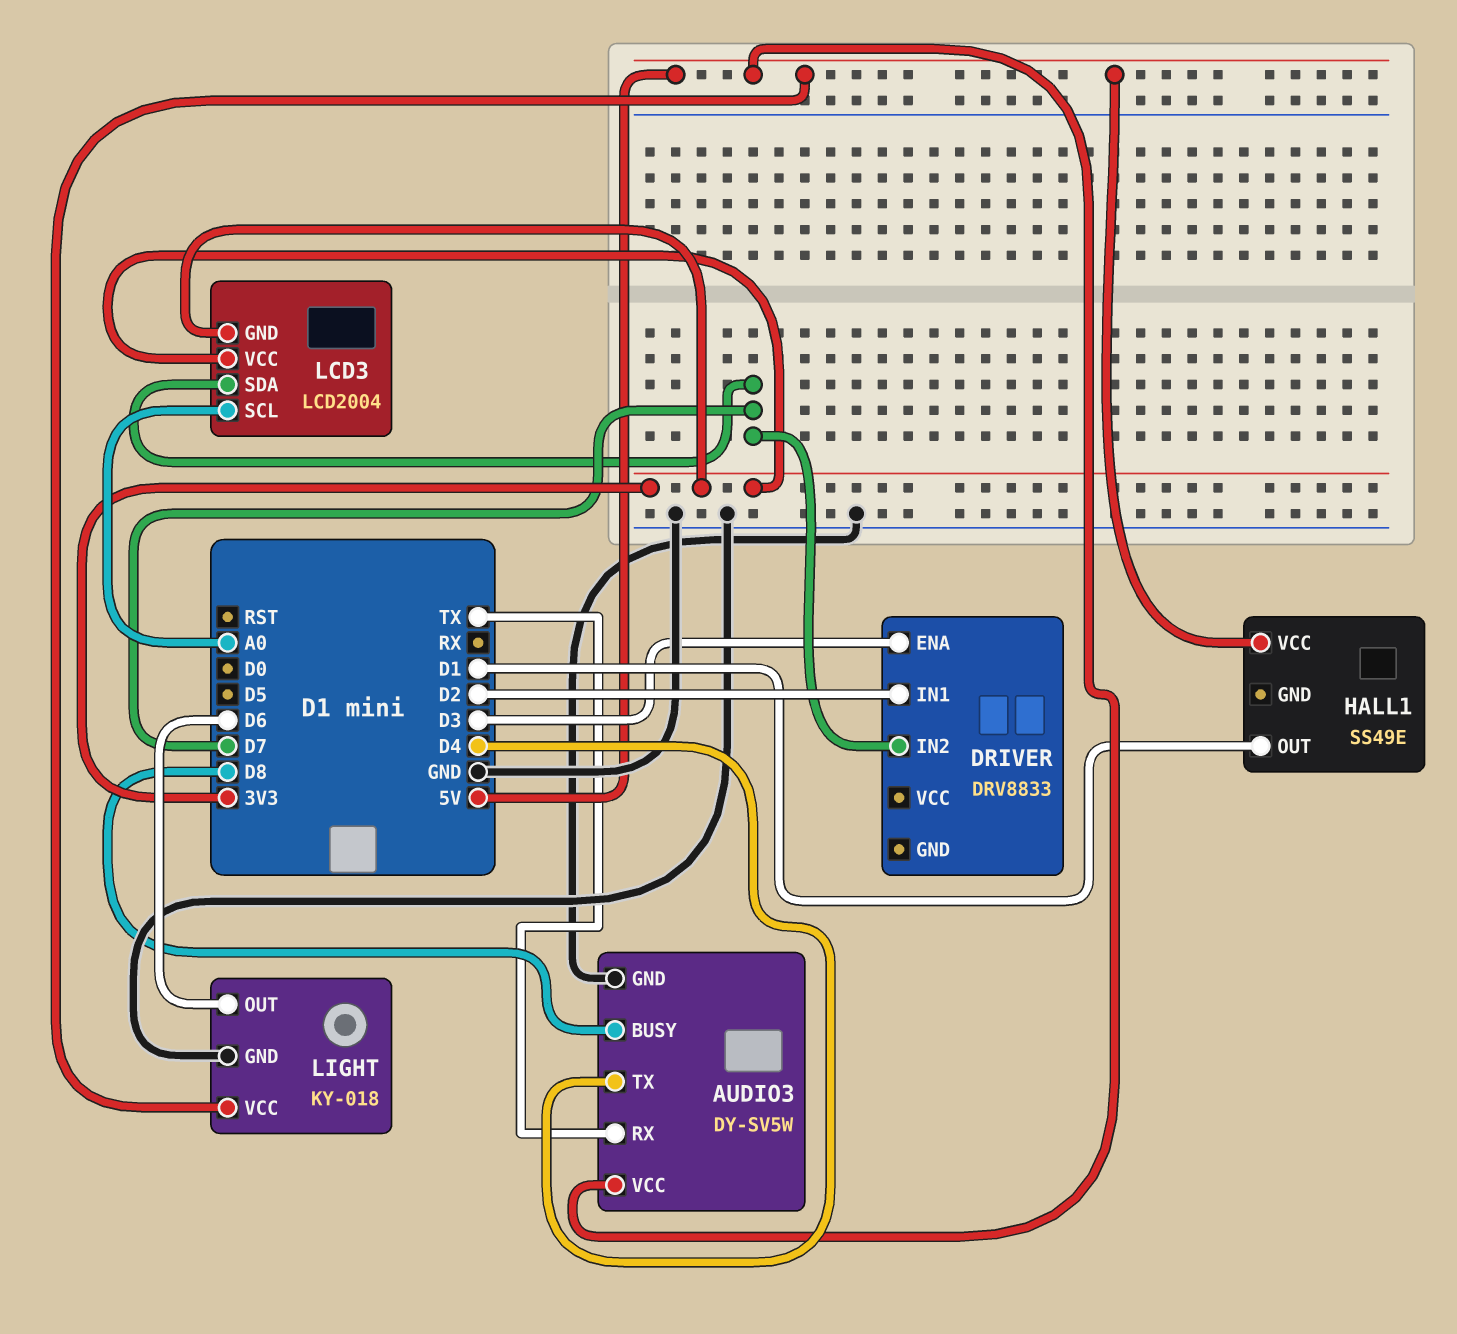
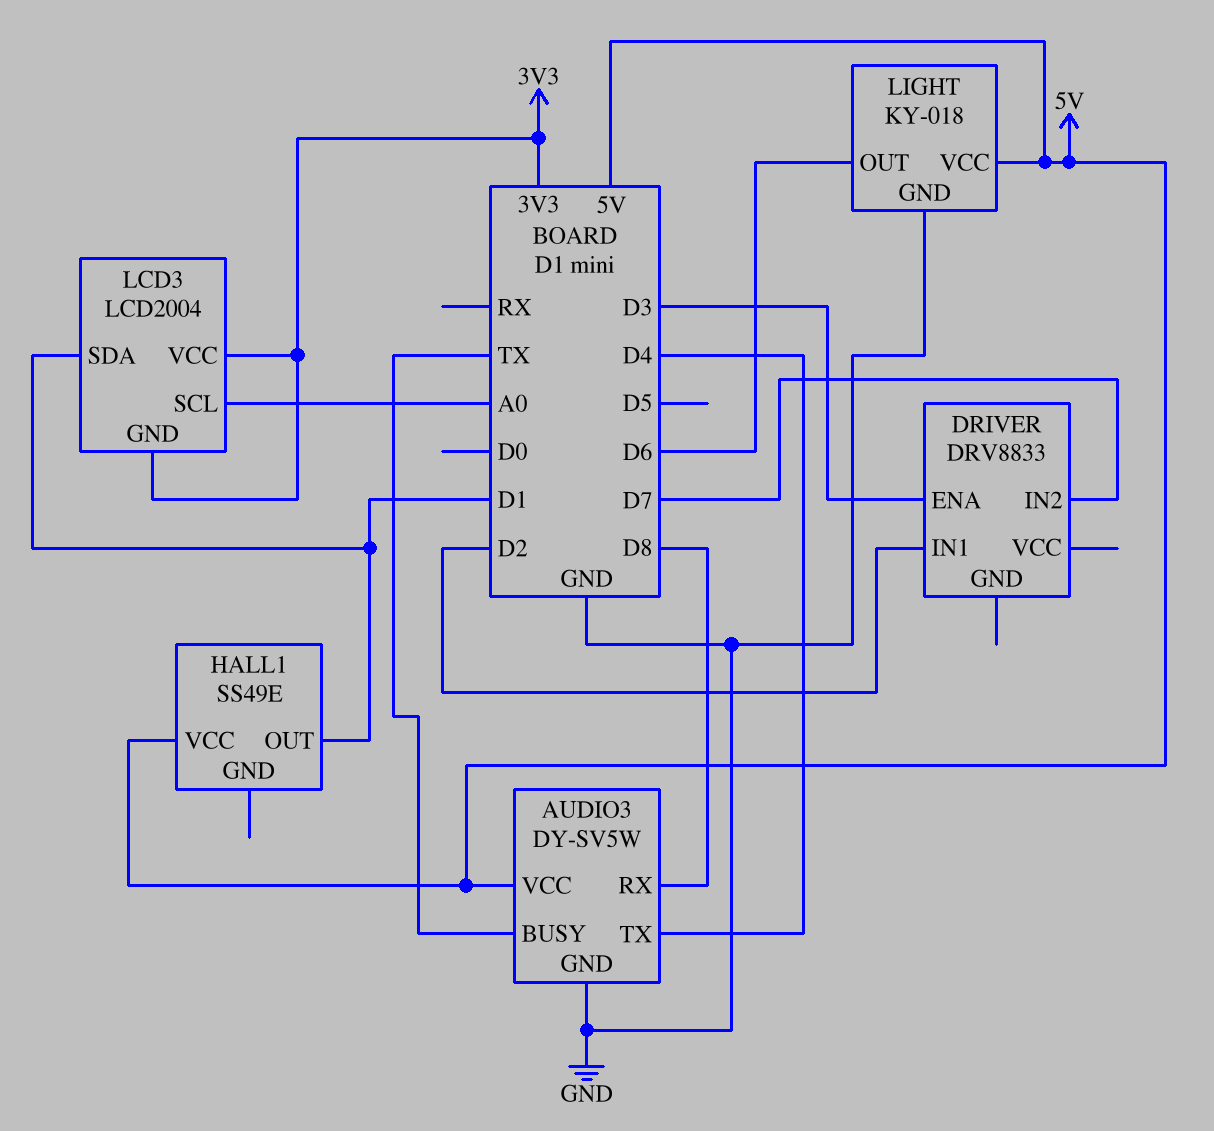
AUDIO3 pin BUSY: D8 -> TX
AUDIO3 pin RX: TX -> D8
LCD3 pin SDA: D7 -> D1

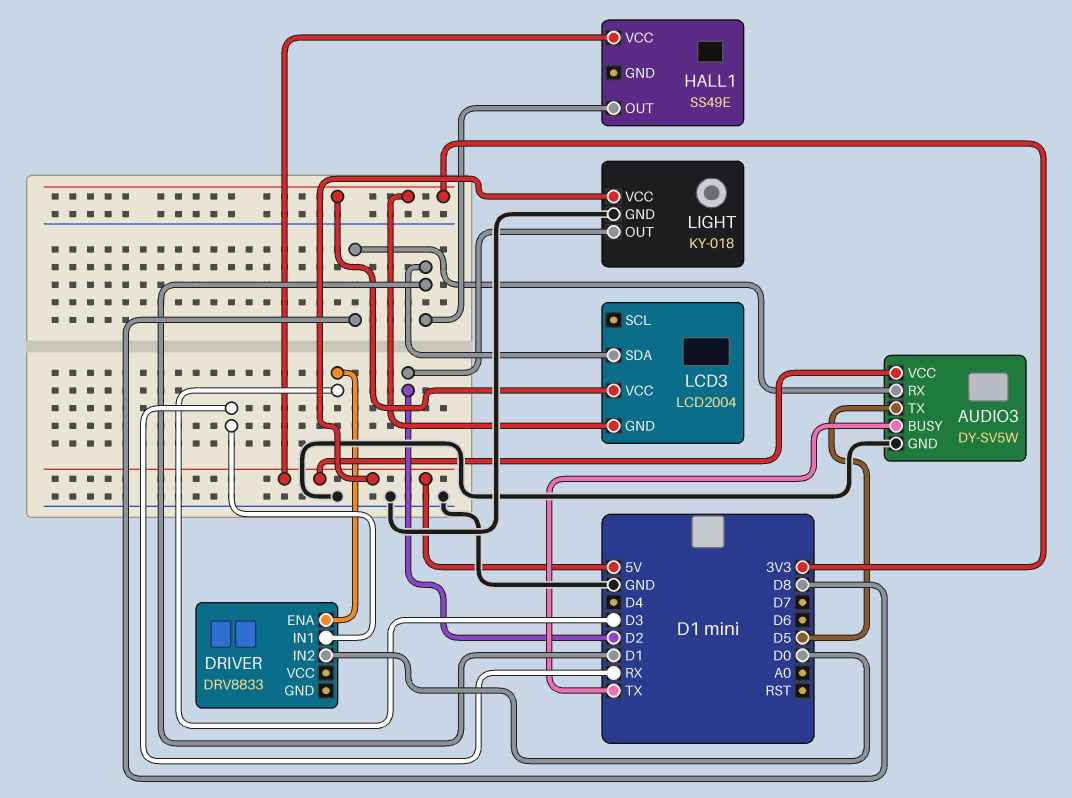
AUDIO3 pin TX: D4 -> D5
DRIVER pin IN1: D2 -> RX
DRIVER pin IN2: D7 -> D0
LCD3 pin SCL: A0 -> none
LIGHT pin OUT: D6 -> D2

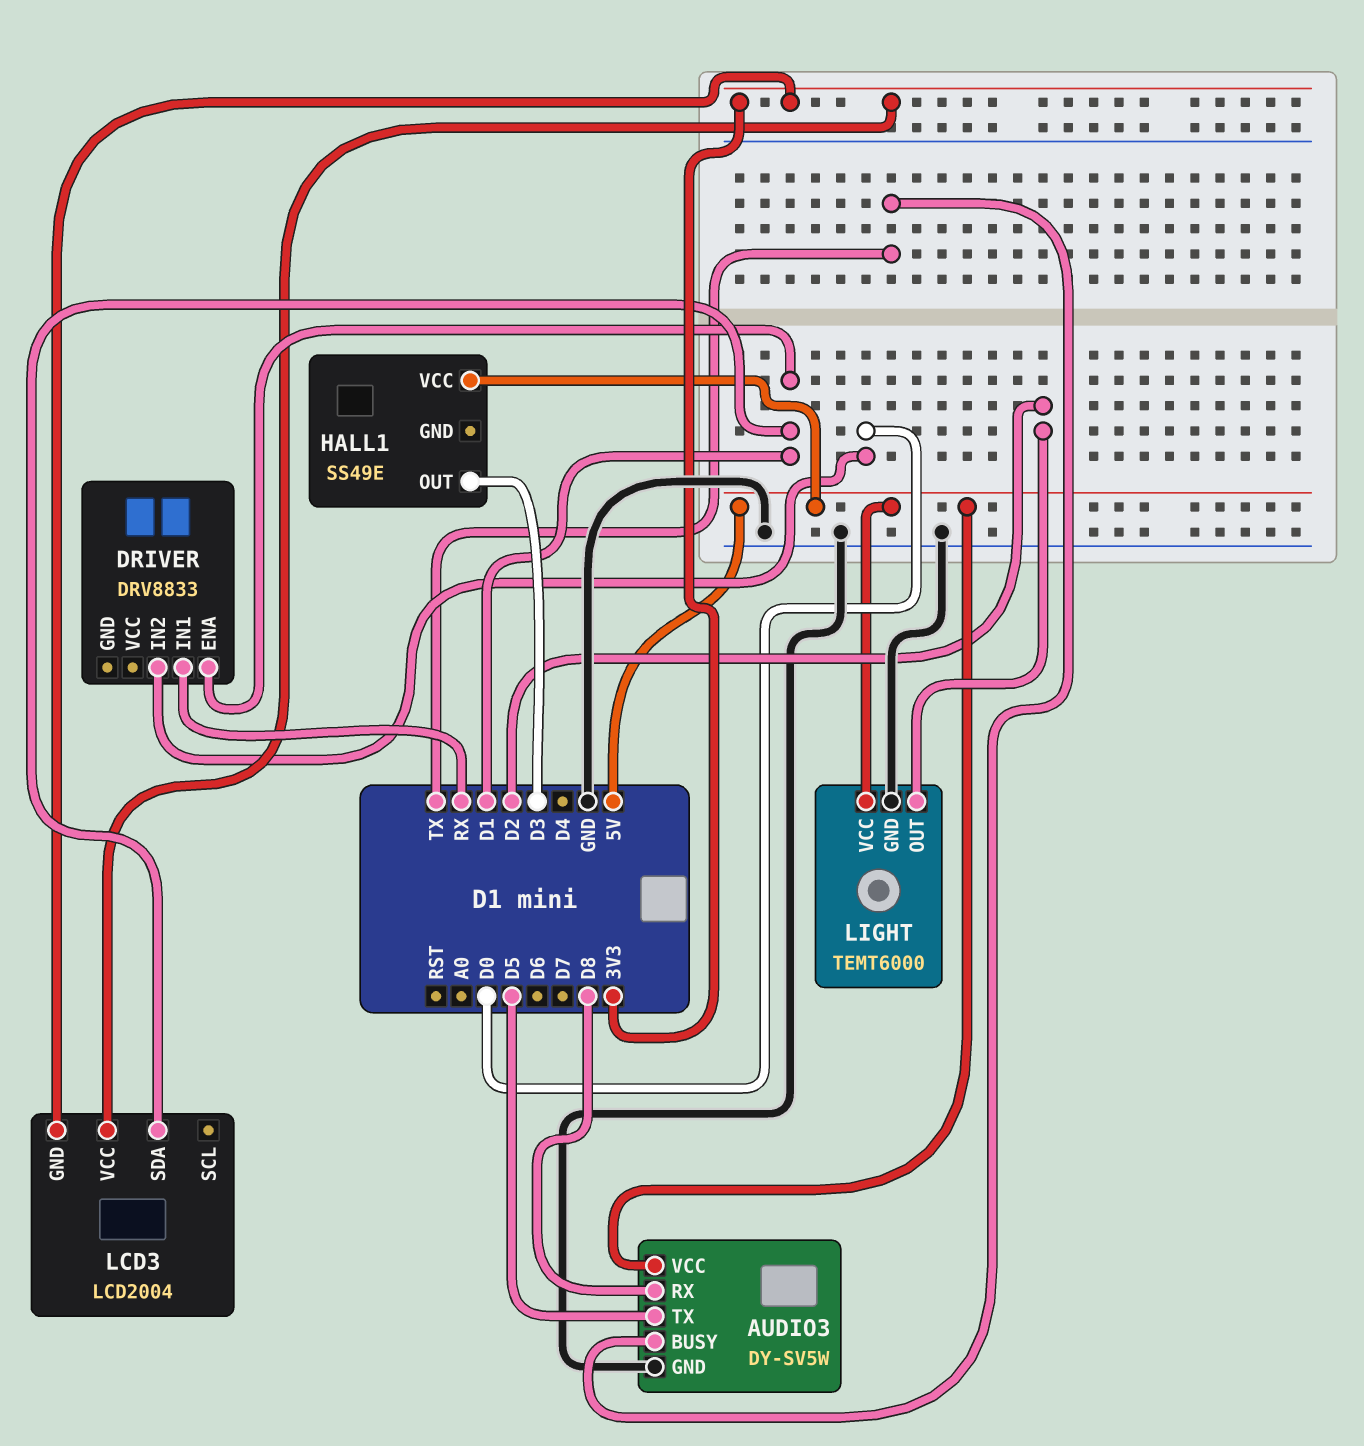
DRIVER pin ENA: D3 -> D1
HALL1 pin OUT: D1 -> D3
LIGHT: KY-018 -> TEMT6000

